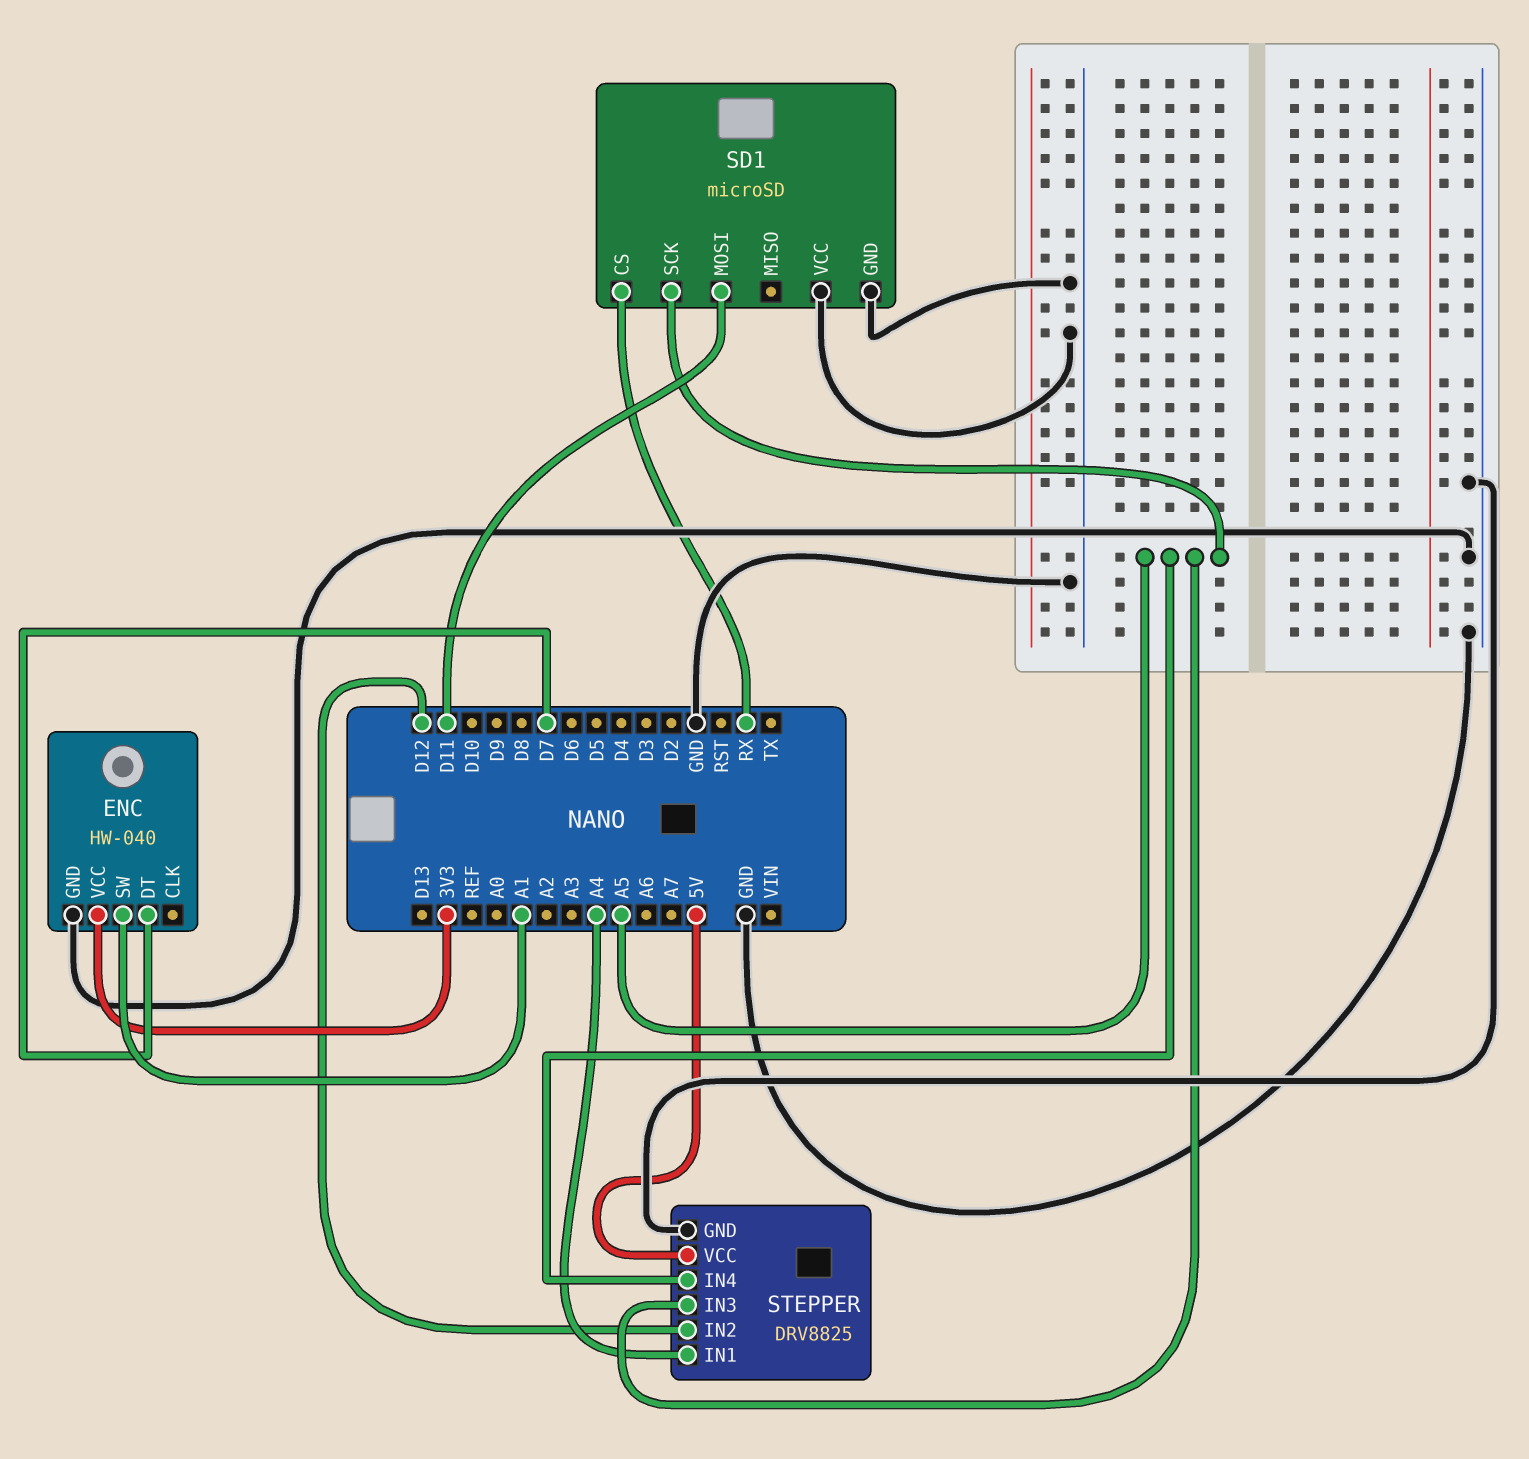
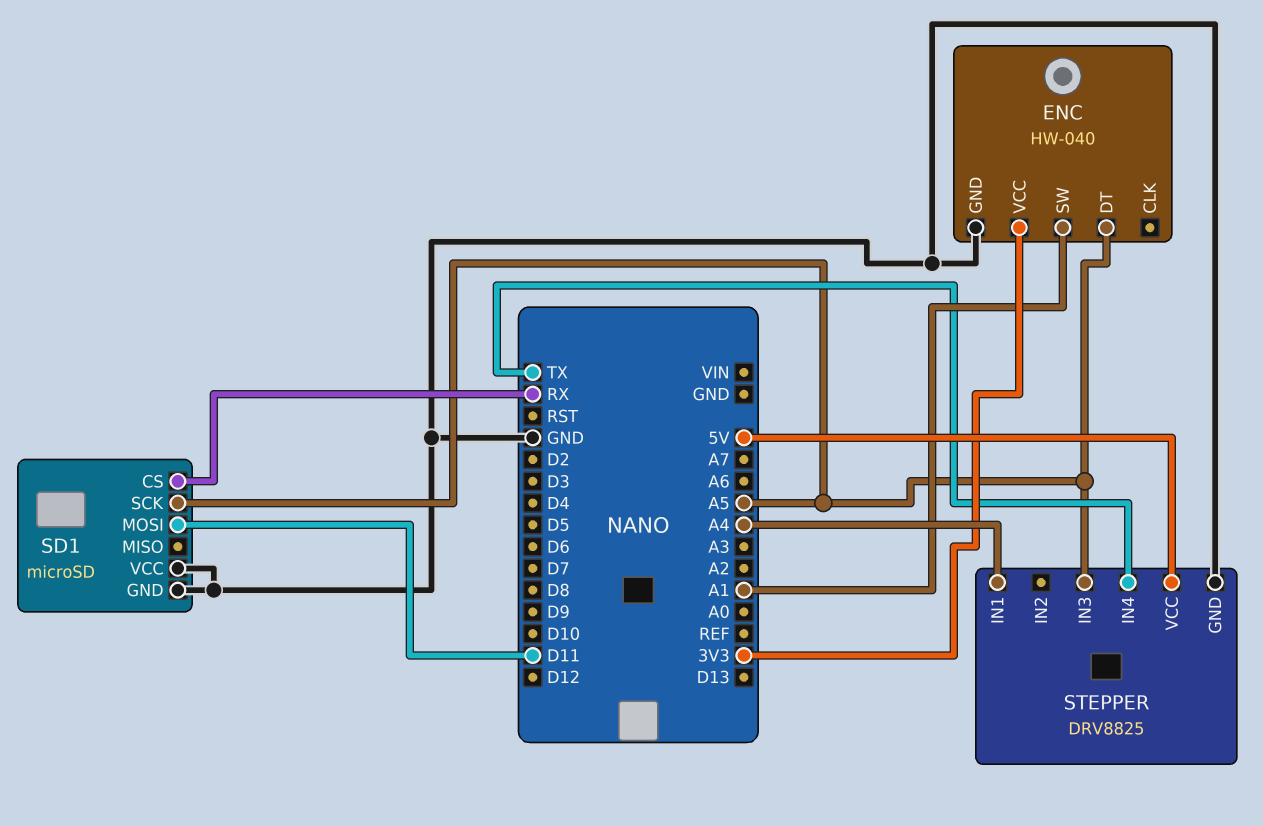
ENC pin DT: D7 -> A5
STEPPER pin IN2: D12 -> none
STEPPER pin IN4: A5 -> TX

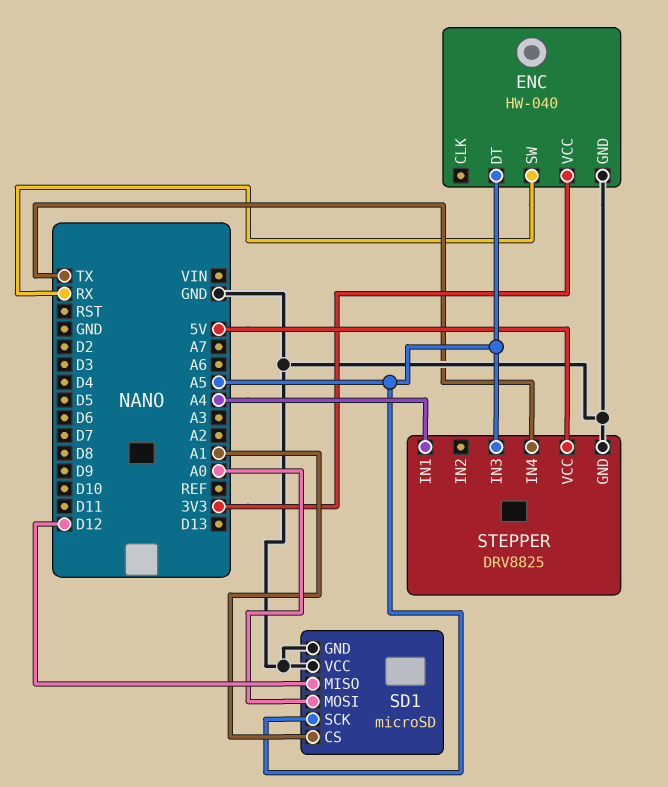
ENC pin SW: A1 -> RX
SD1 pin CS: RX -> A1
SD1 pin MISO: none -> D12
SD1 pin MOSI: D11 -> A0

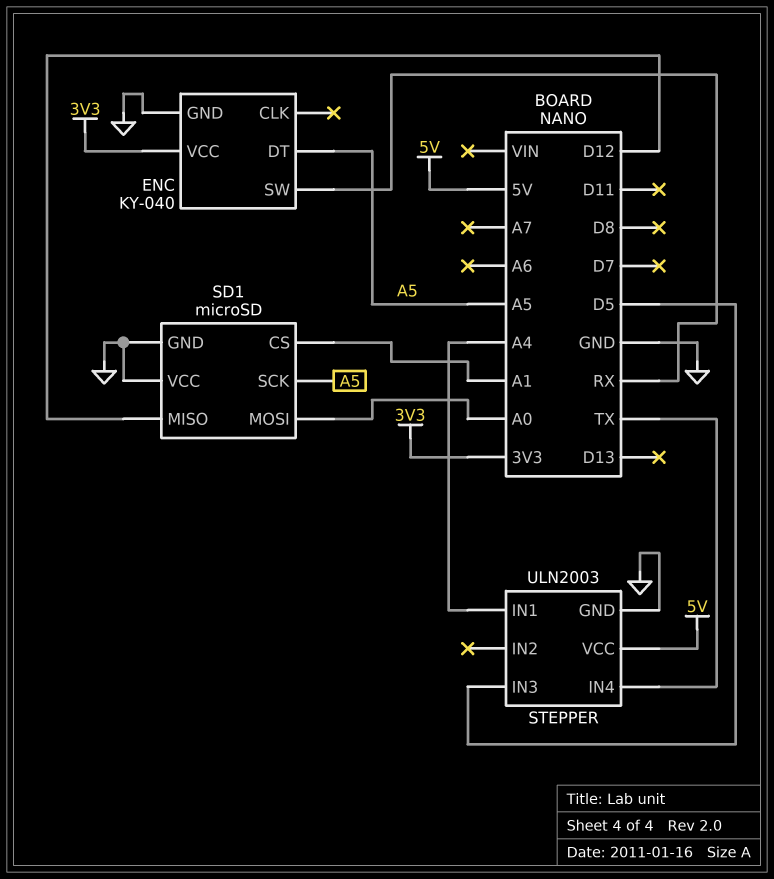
ENC: HW-040 -> KY-040
STEPPER: DRV8825 -> ULN2003
STEPPER pin IN3: A5 -> D5

